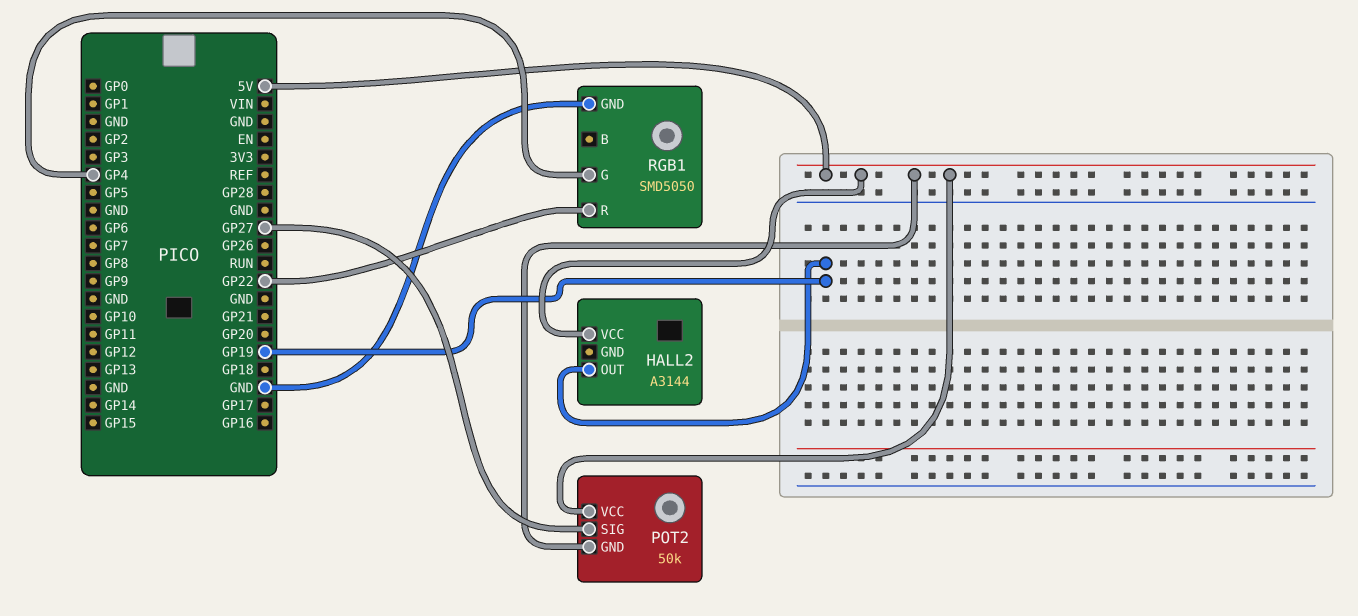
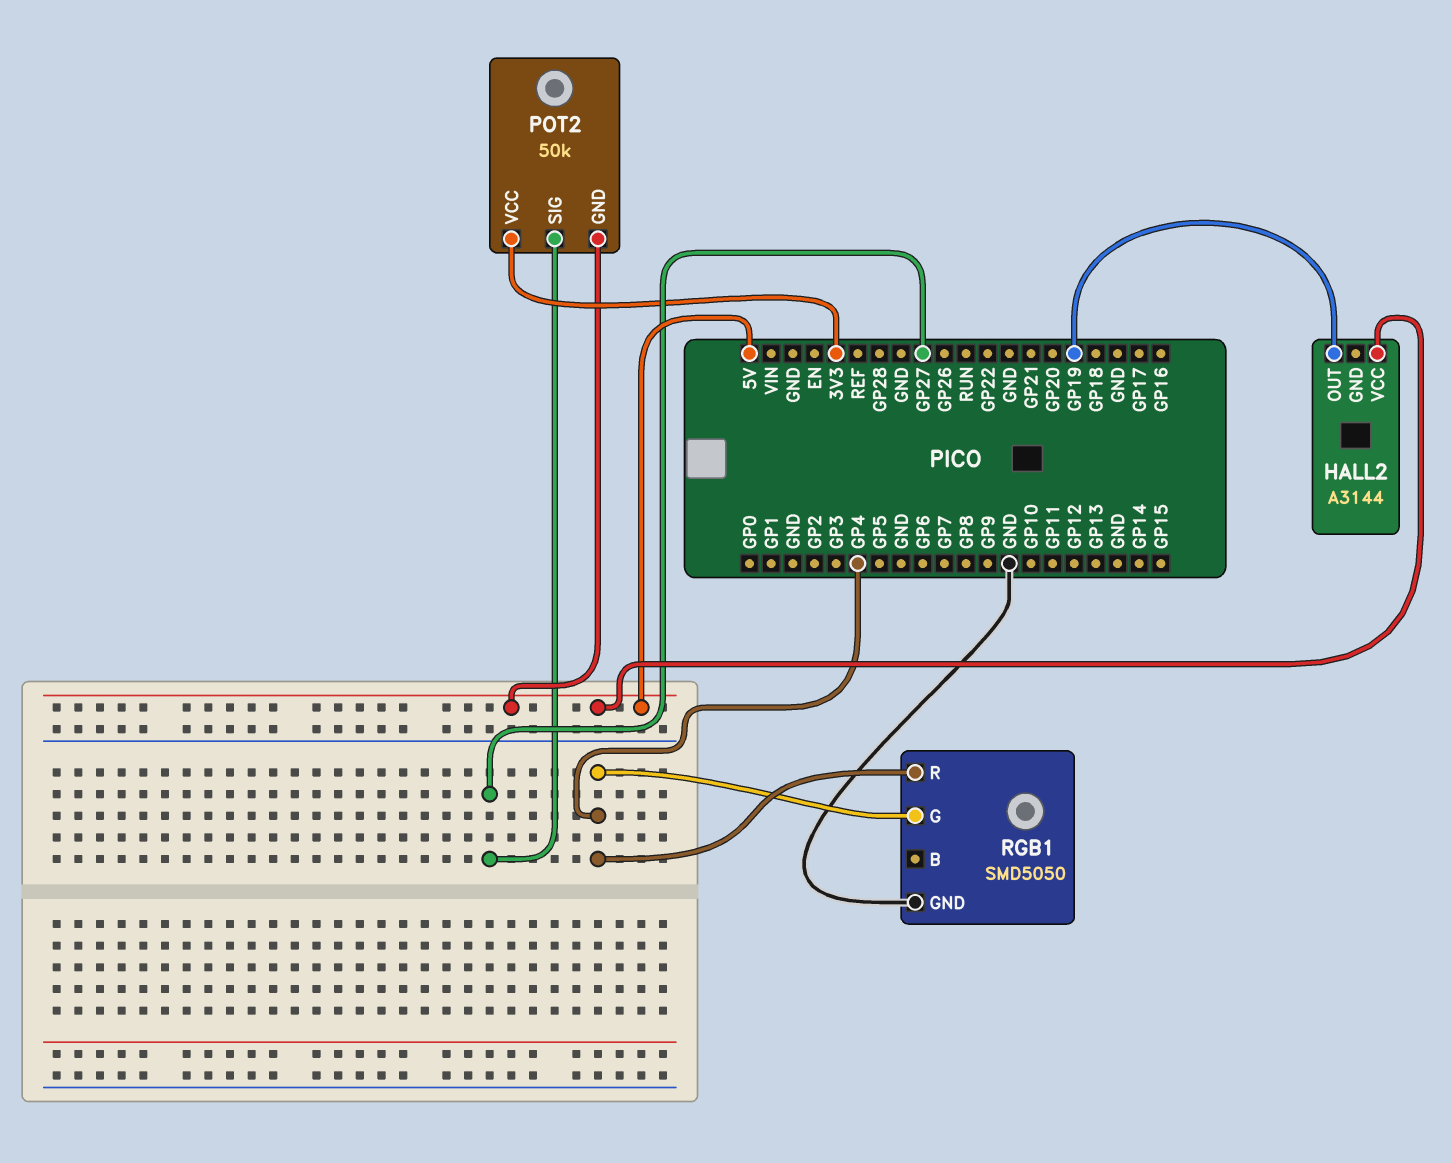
POT2 pin VCC: 5V -> 3V3
RGB1 pin R: GP22 -> GP4

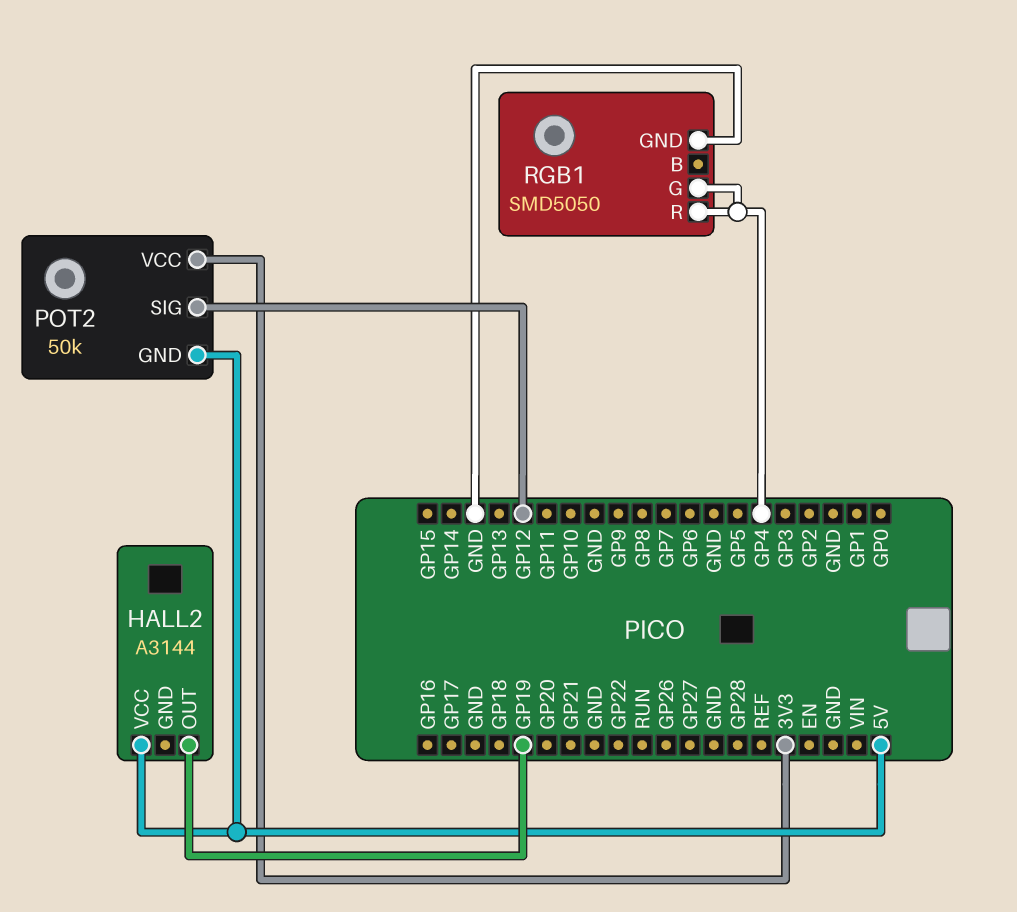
POT2 pin SIG: GP27 -> GP12

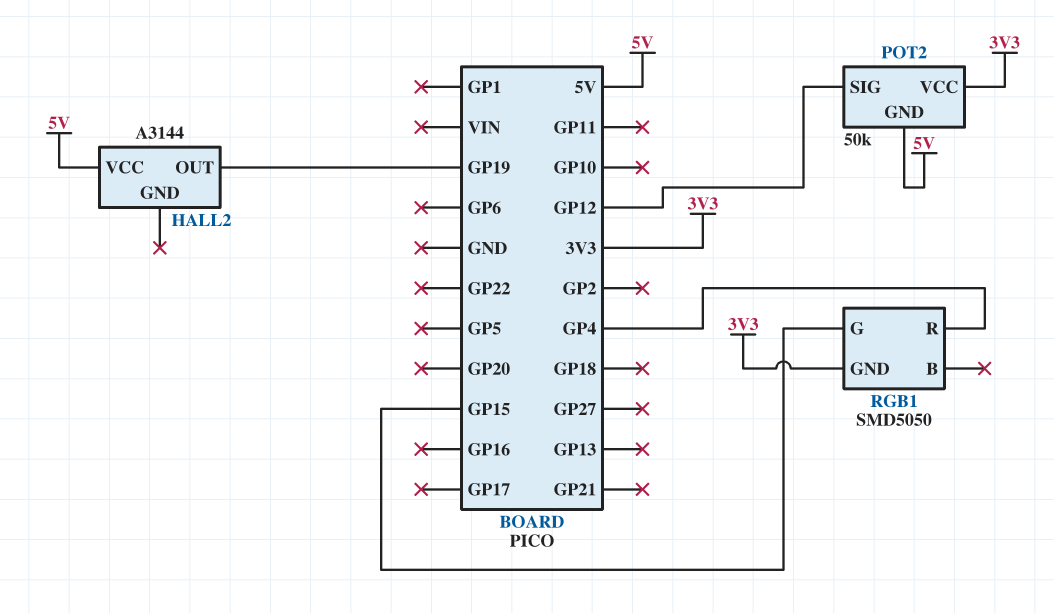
RGB1 pin G: GP4 -> GP15
RGB1 pin GND: GND -> 3V3

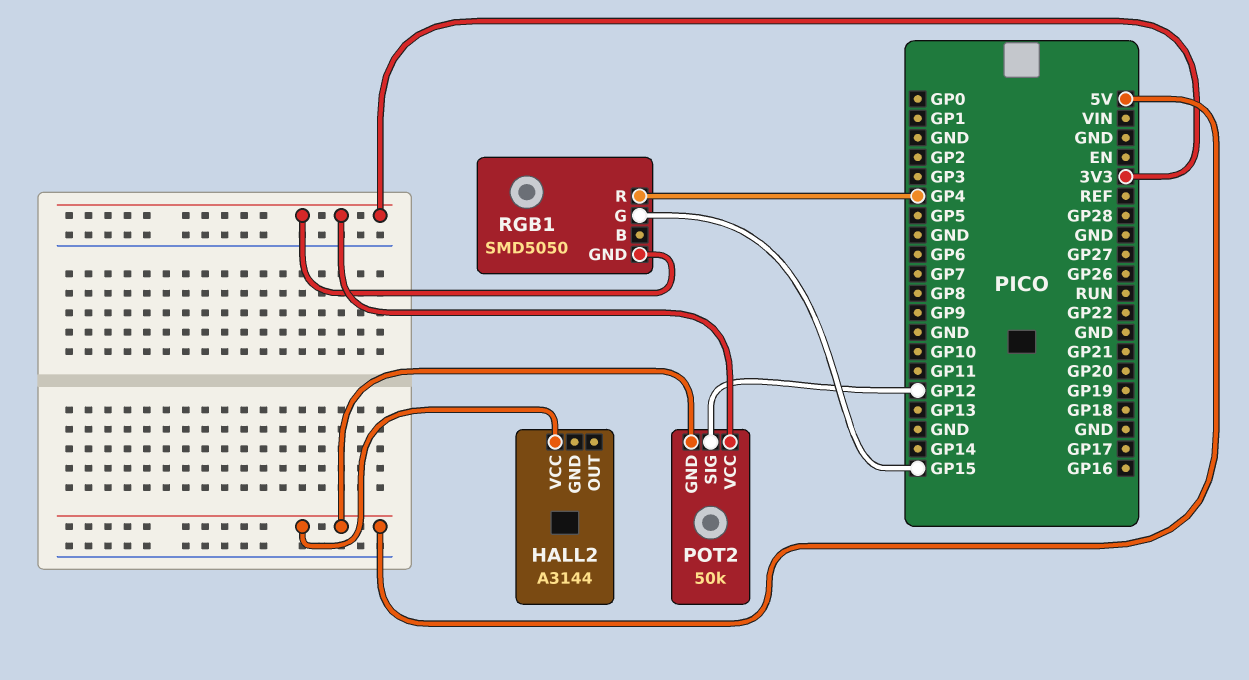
HALL2 pin OUT: GP19 -> none

